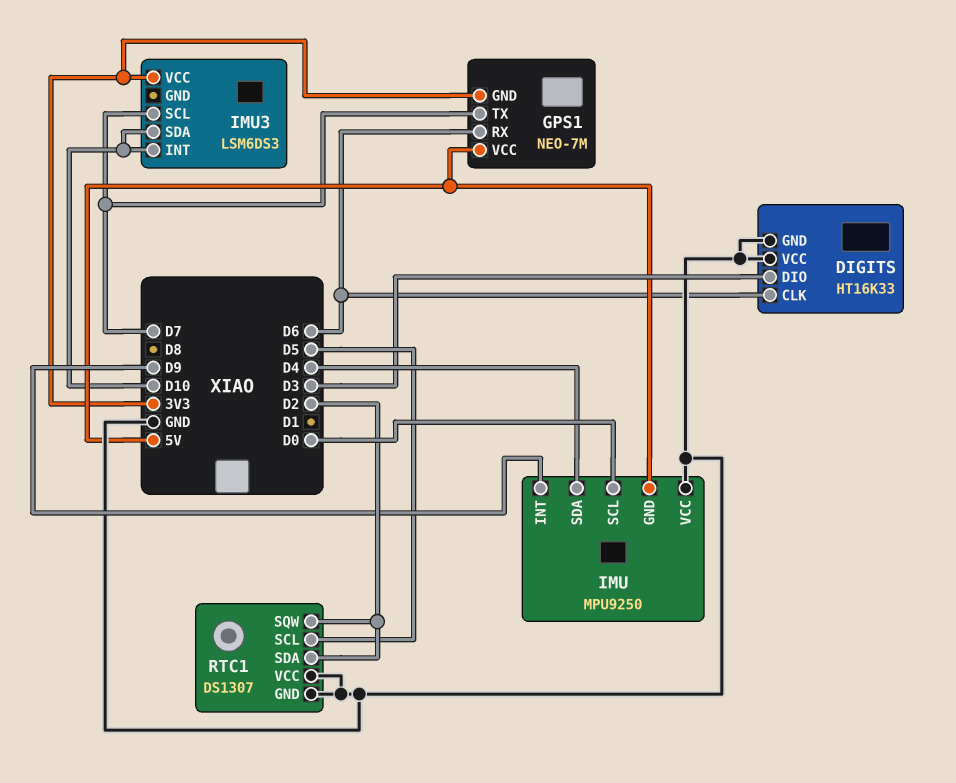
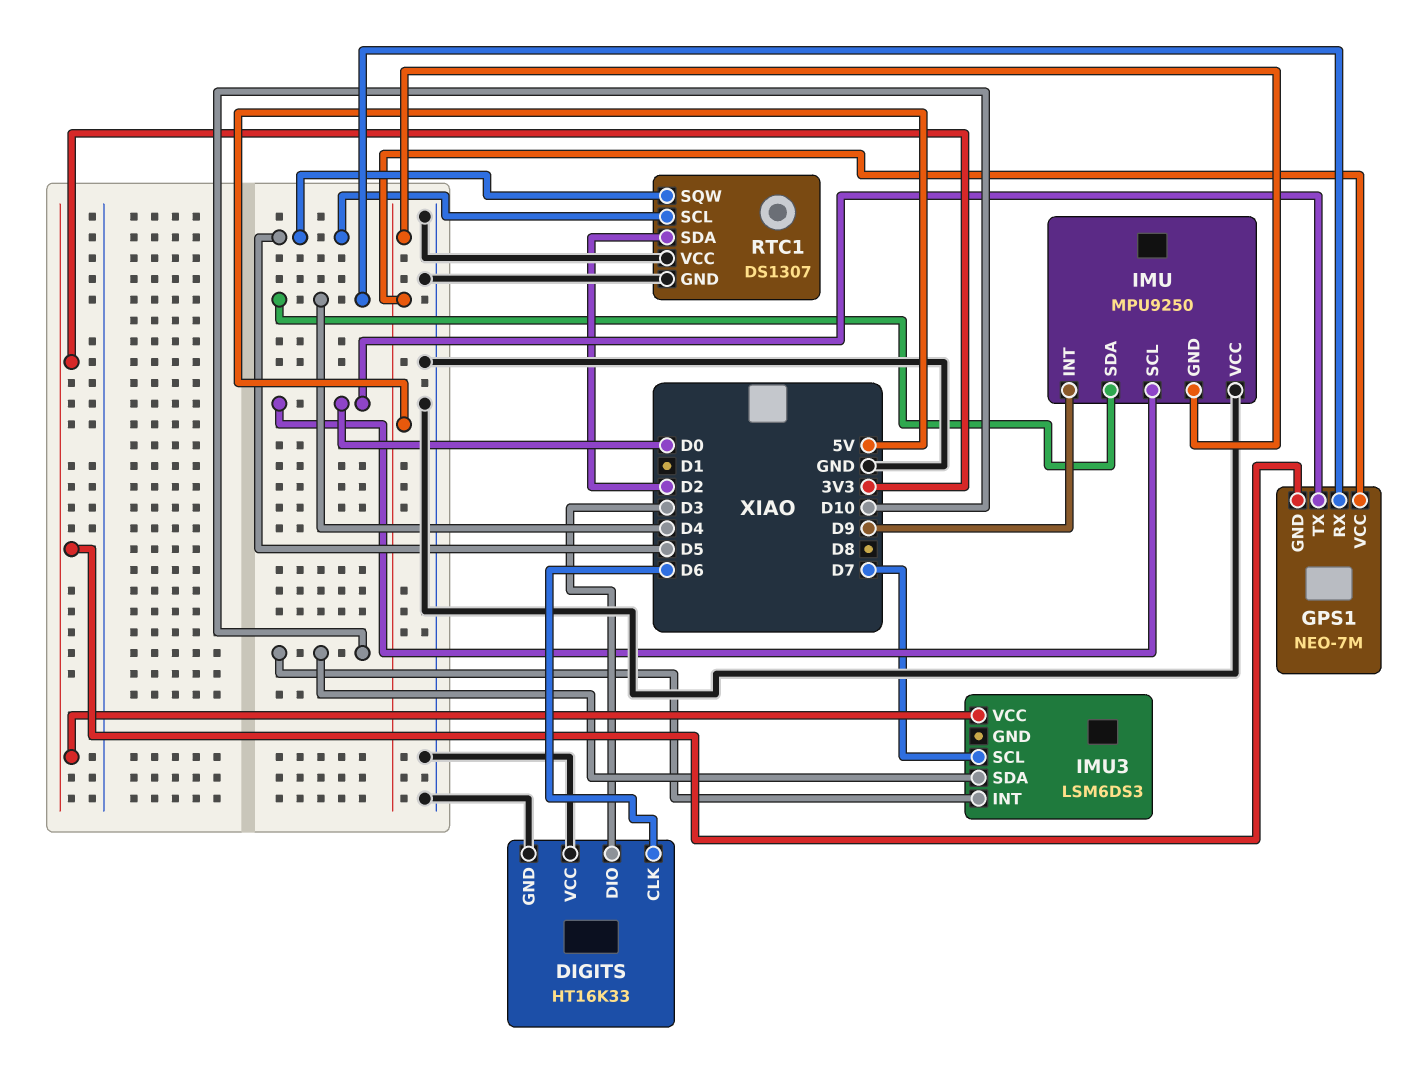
GPS1 pin RX: D6 -> D4
GPS1 pin TX: D7 -> D0
RTC1 pin SQW: D2 -> D5

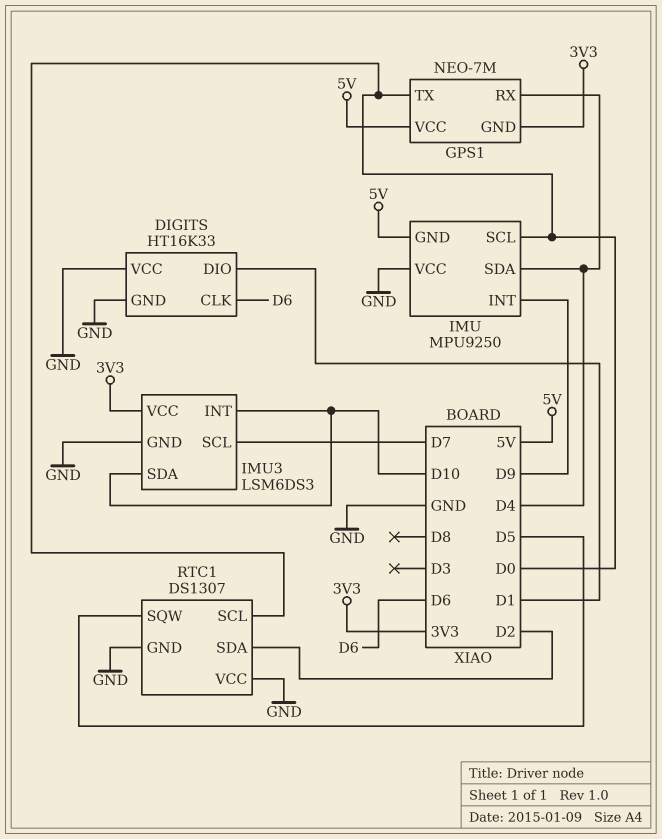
DIGITS pin DIO: D3 -> D1
IMU3 pin GND: none -> GND
RTC1 pin SCL: D5 -> D0

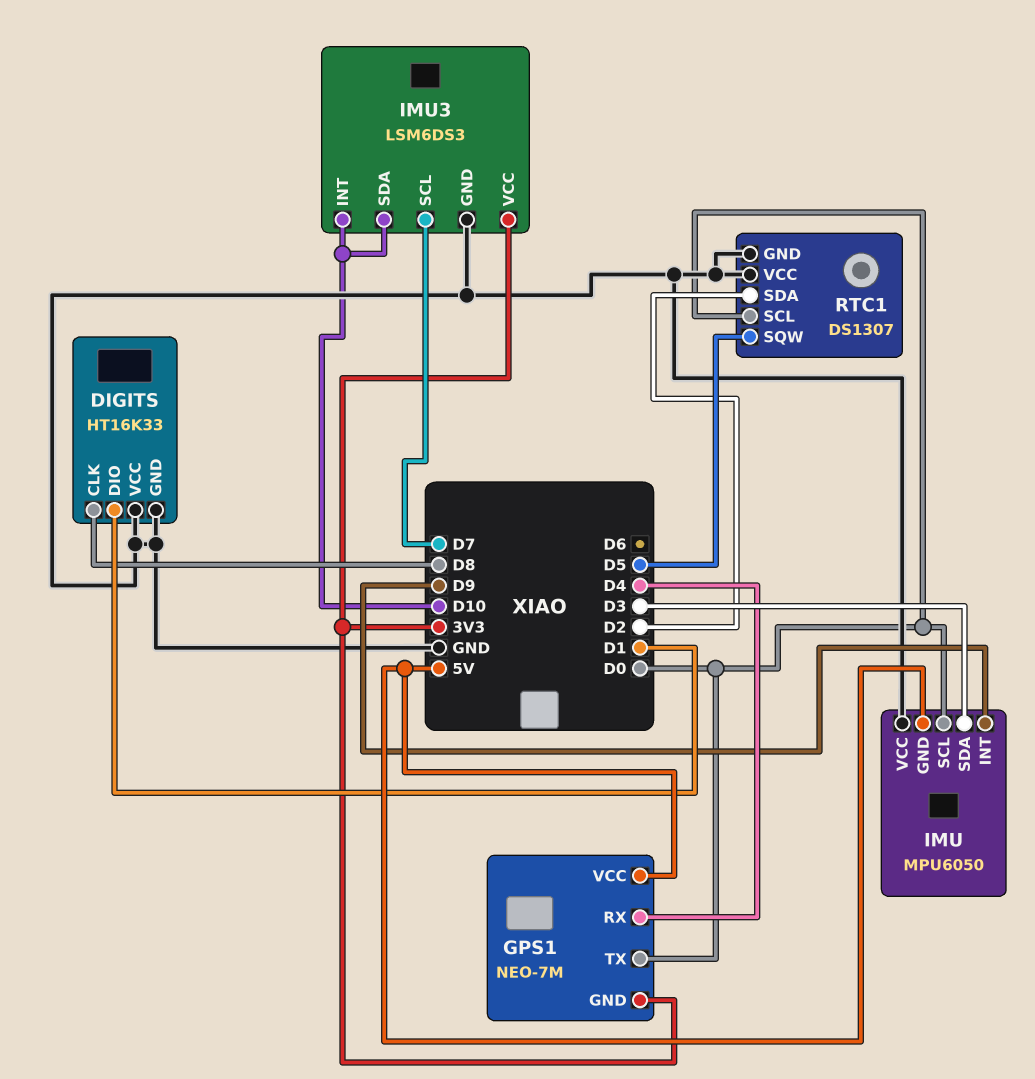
DIGITS pin CLK: D6 -> D8
IMU: MPU9250 -> MPU6050
IMU pin SDA: D4 -> D3

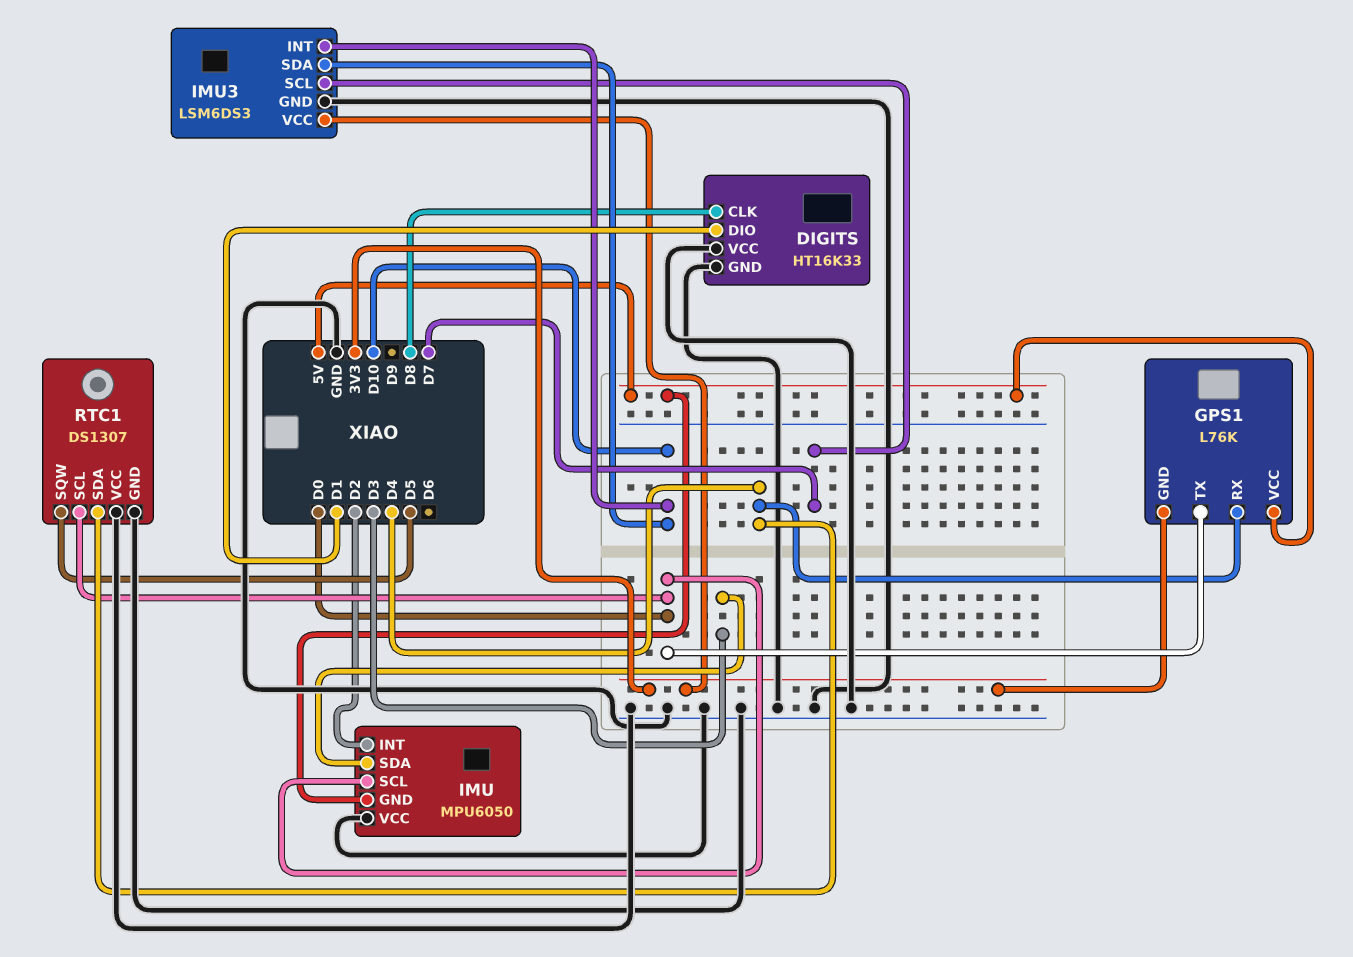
GPS1: NEO-7M -> L76K
IMU pin INT: D9 -> D2
RTC1 pin SDA: D2 -> D4

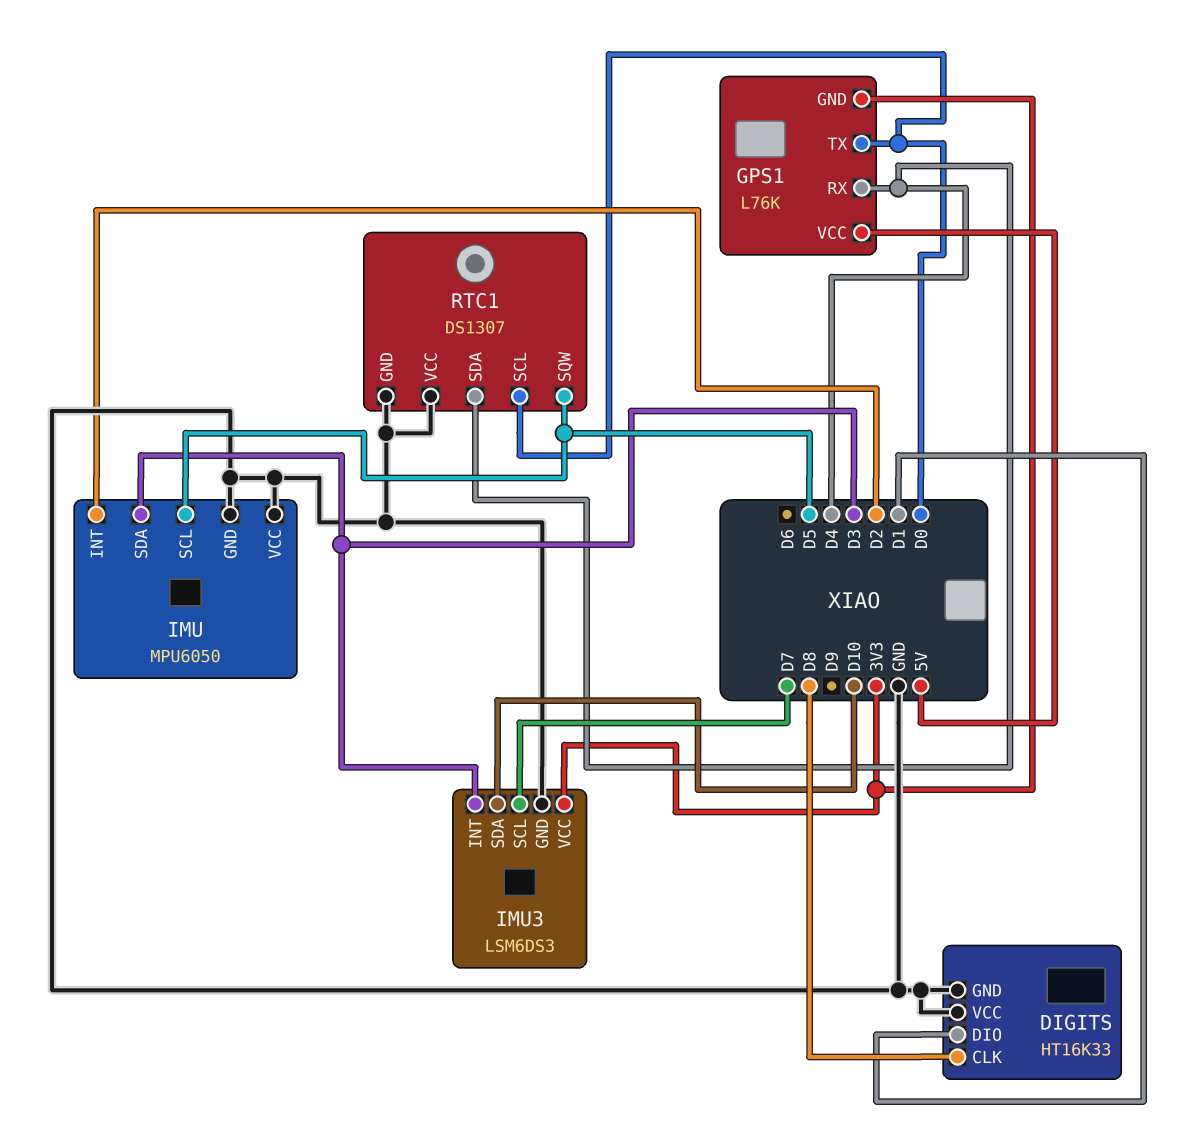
IMU pin GND: 5V -> GND
IMU pin SCL: D0 -> D5
IMU3 pin INT: D10 -> D3

